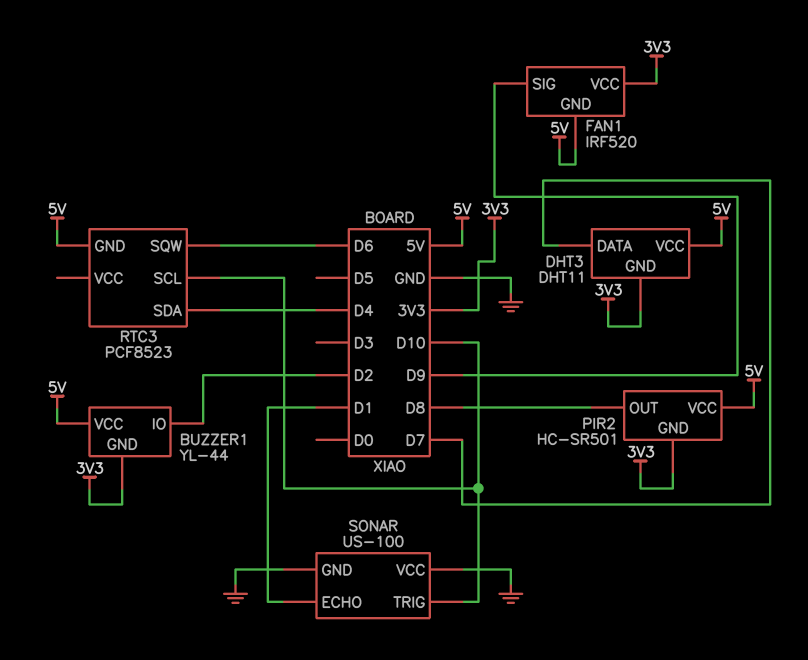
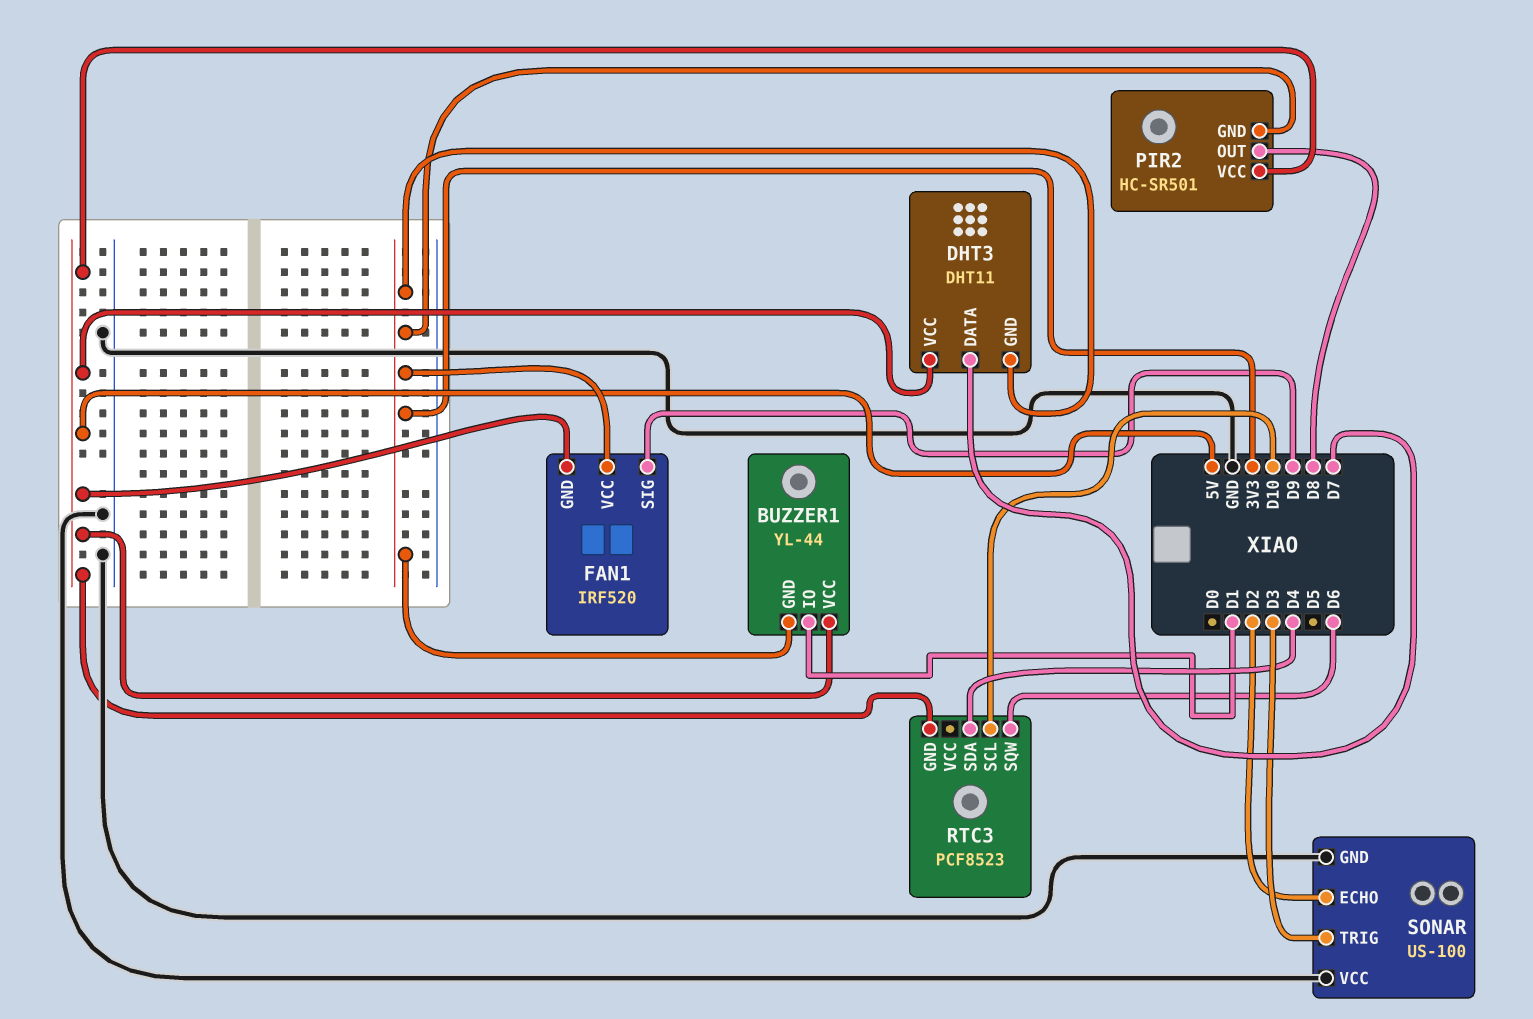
BUZZER1 pin IO: D2 -> D1
SONAR pin ECHO: D1 -> D2
SONAR pin TRIG: D10 -> D3

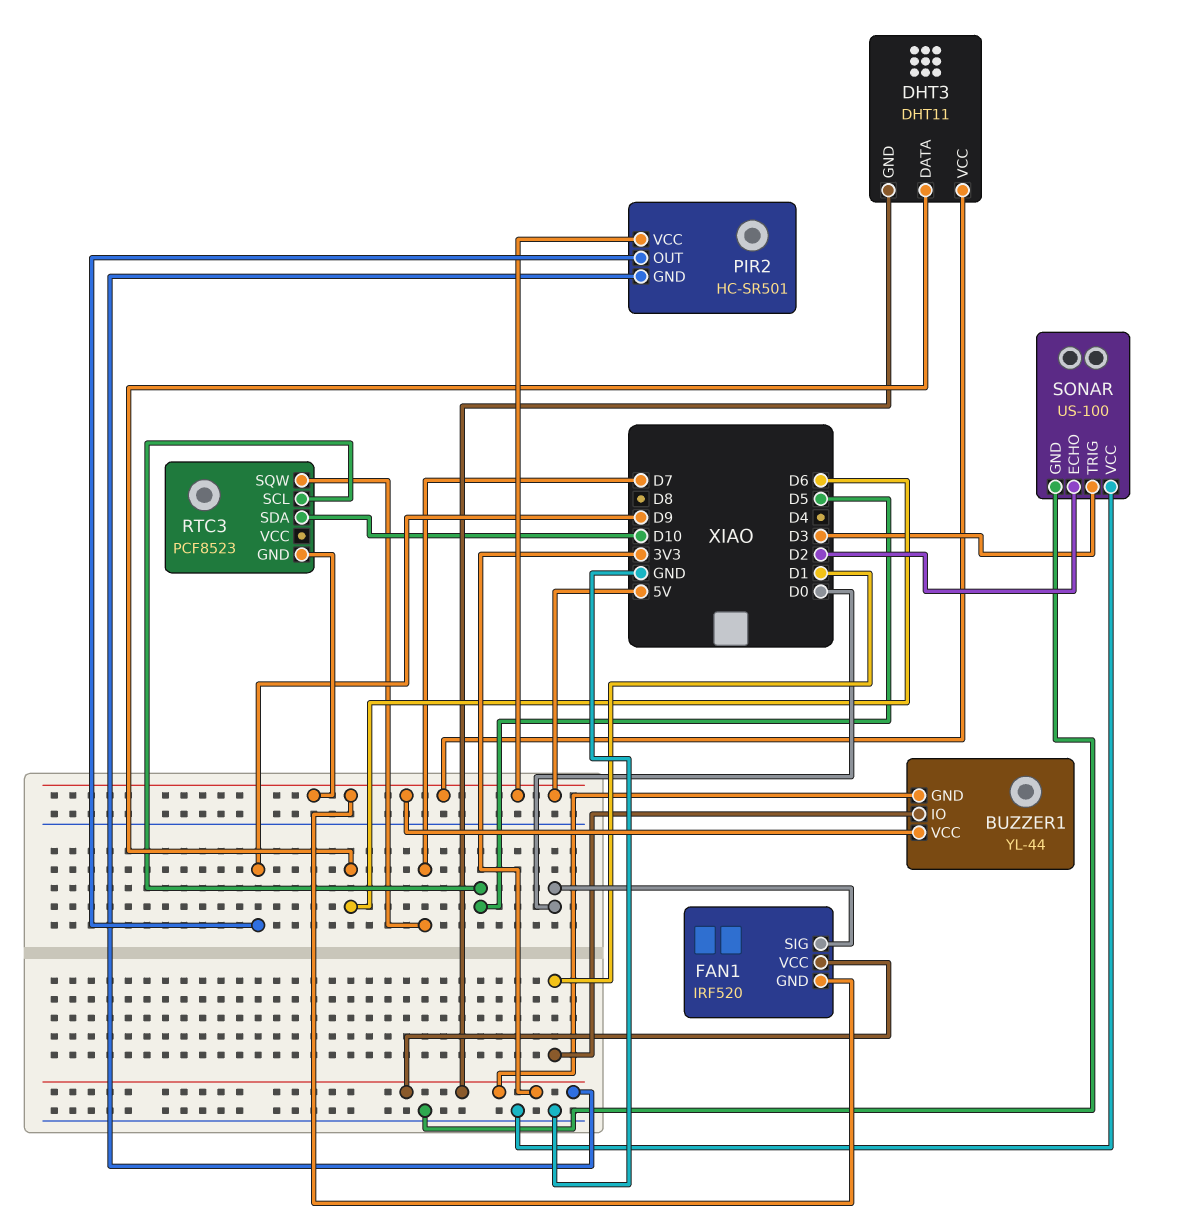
DHT3 pin DATA: D7 -> D6
FAN1 pin SIG: D9 -> D0
PIR2 pin OUT: D8 -> D9
RTC3 pin SCL: D10 -> D5
RTC3 pin SDA: D4 -> D10
RTC3 pin SQW: D6 -> D7

